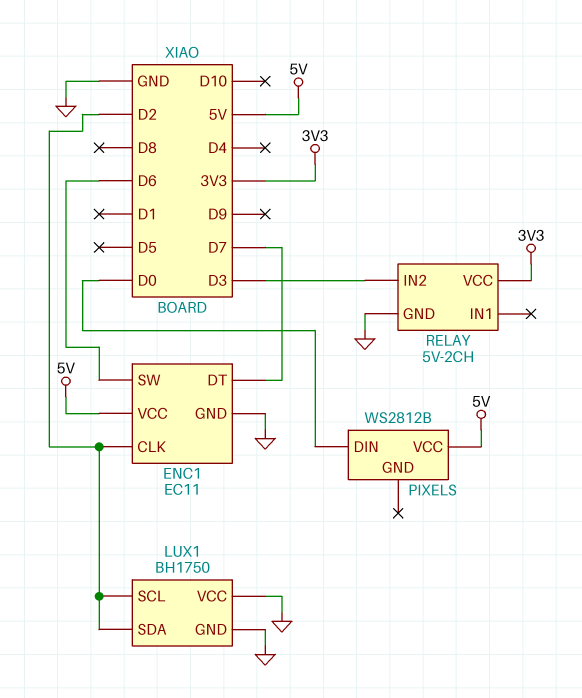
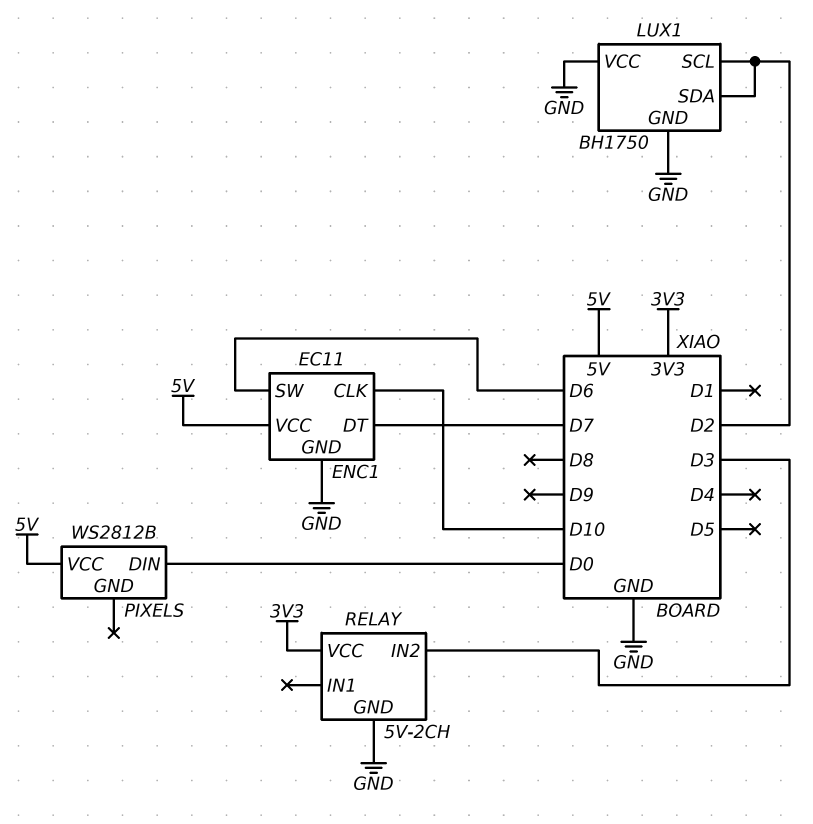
ENC1 pin CLK: D2 -> D10

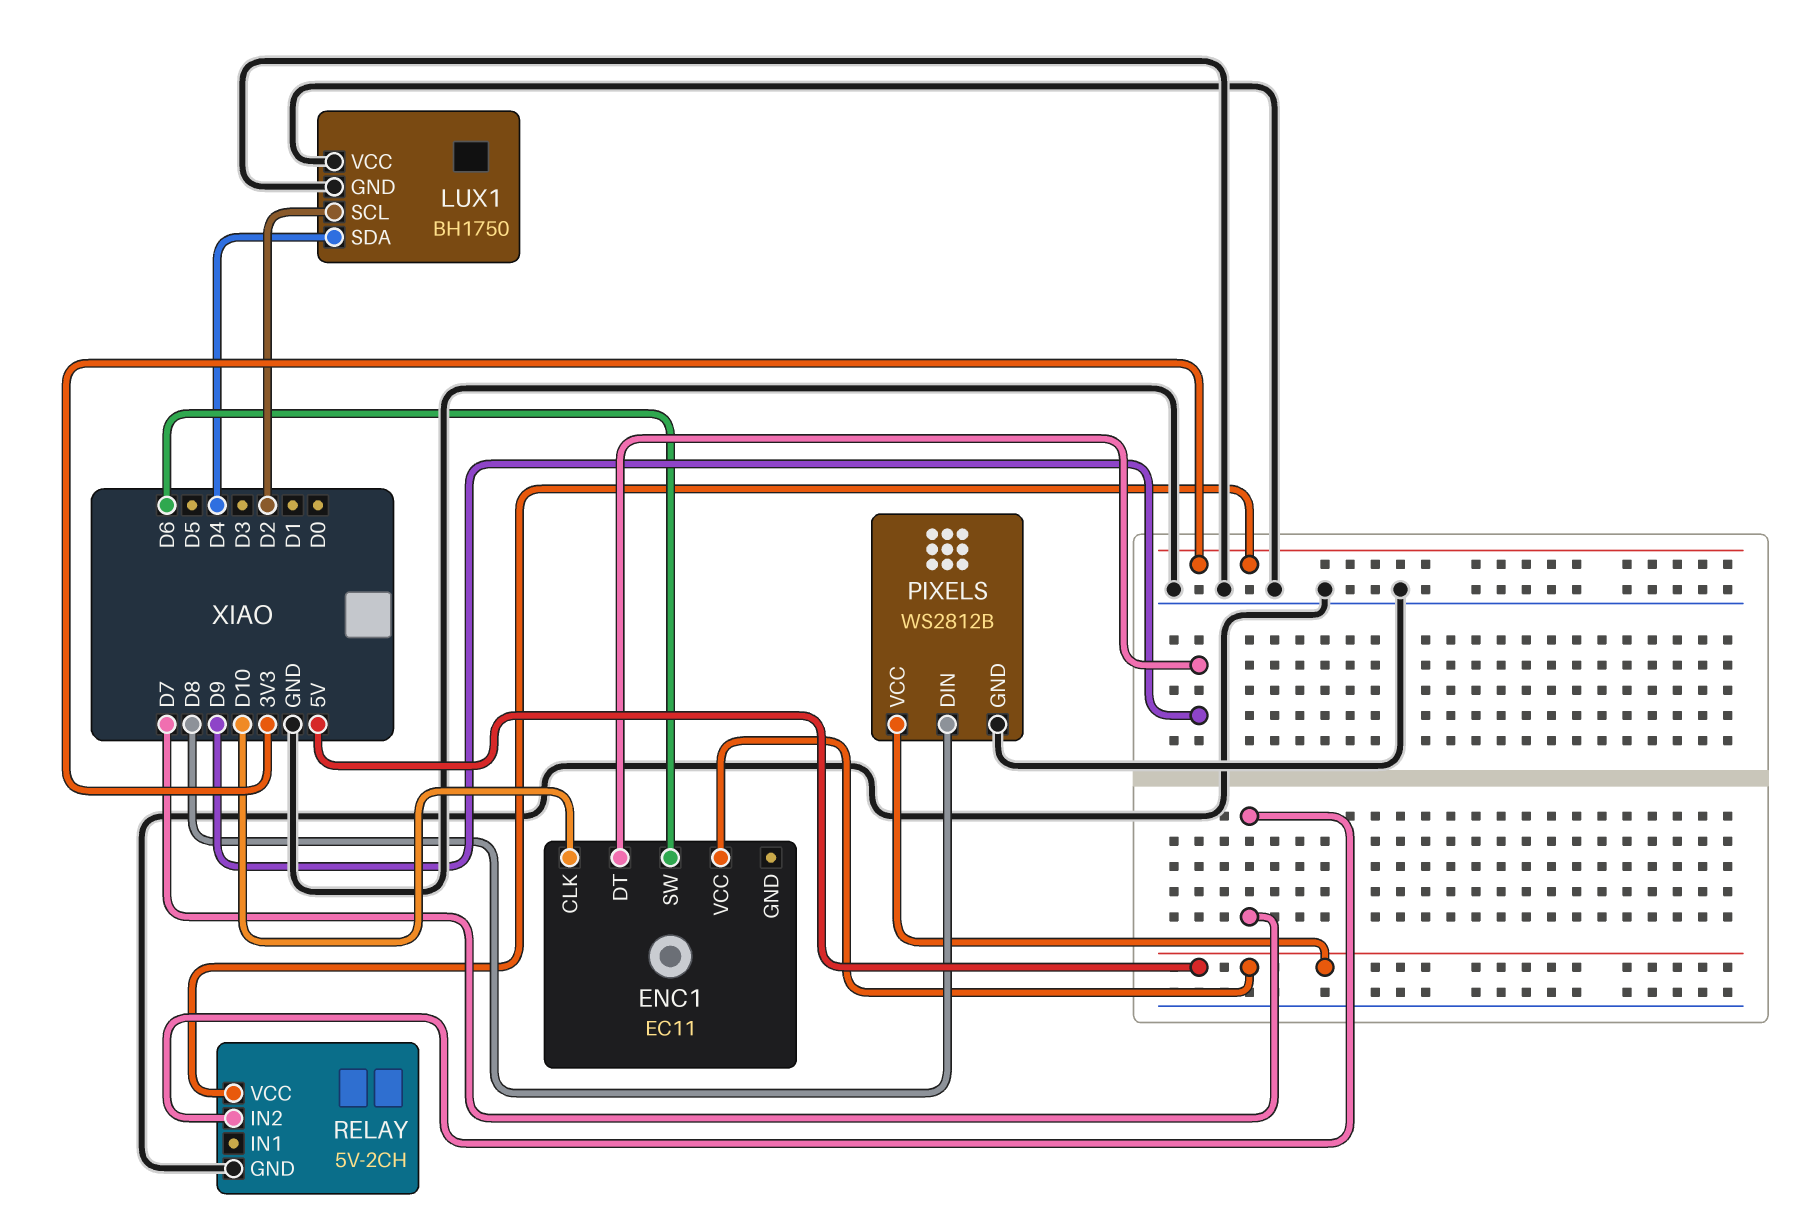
ENC1 pin DT: D7 -> D9
ENC1 pin GND: GND -> none
LUX1 pin SDA: D2 -> D4
PIXELS pin DIN: D0 -> D8
PIXELS pin GND: none -> GND
RELAY pin IN2: D3 -> D7

